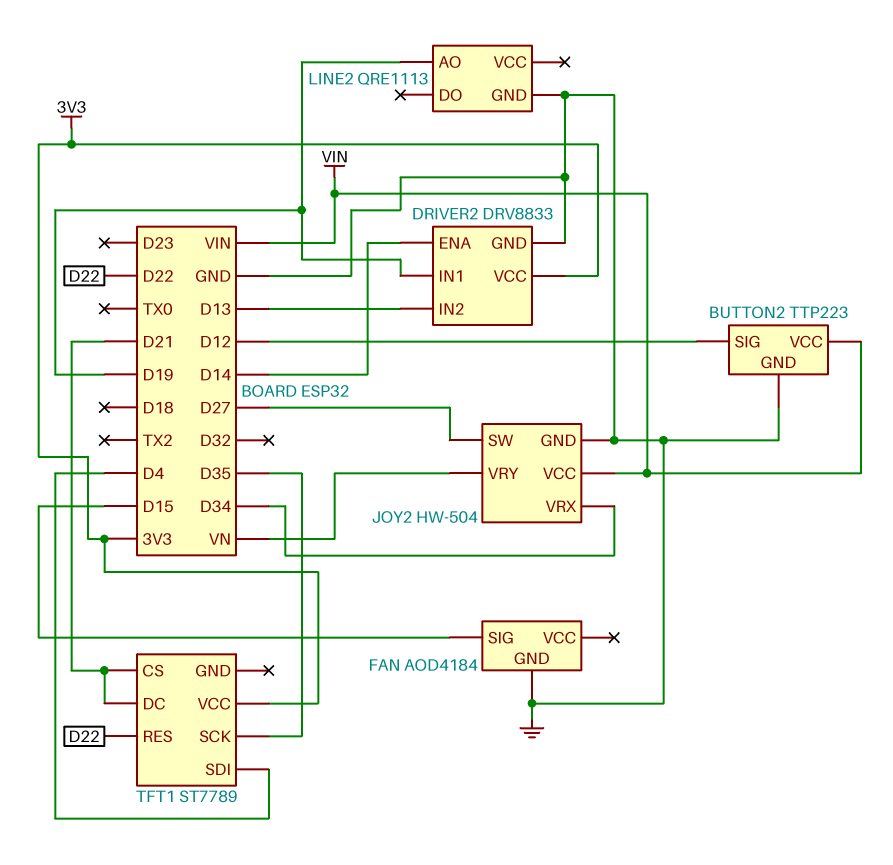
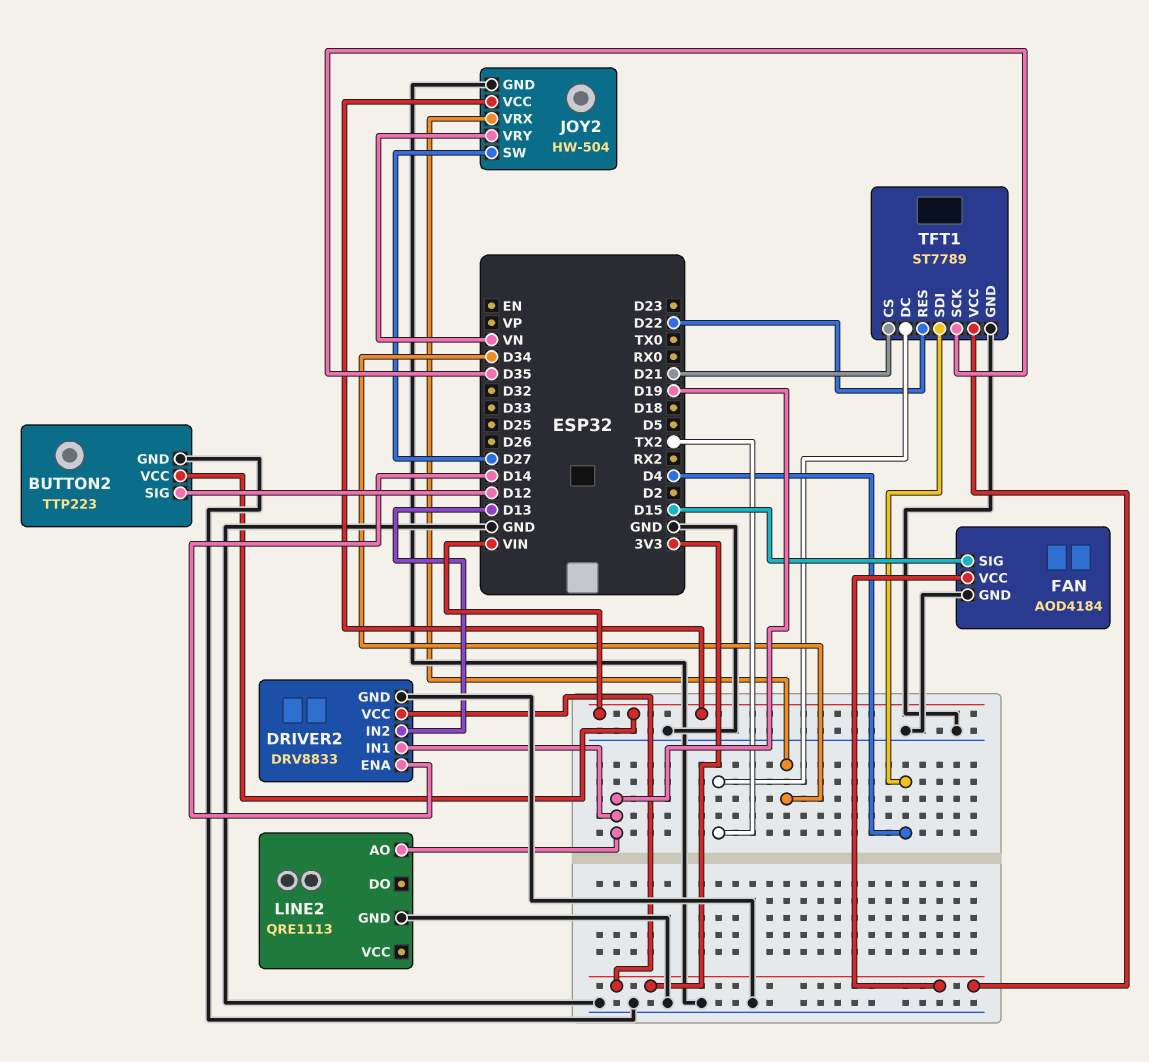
FAN pin VCC: none -> 3V3
TFT1 pin DC: D21 -> TX2
TFT1 pin GND: none -> GND

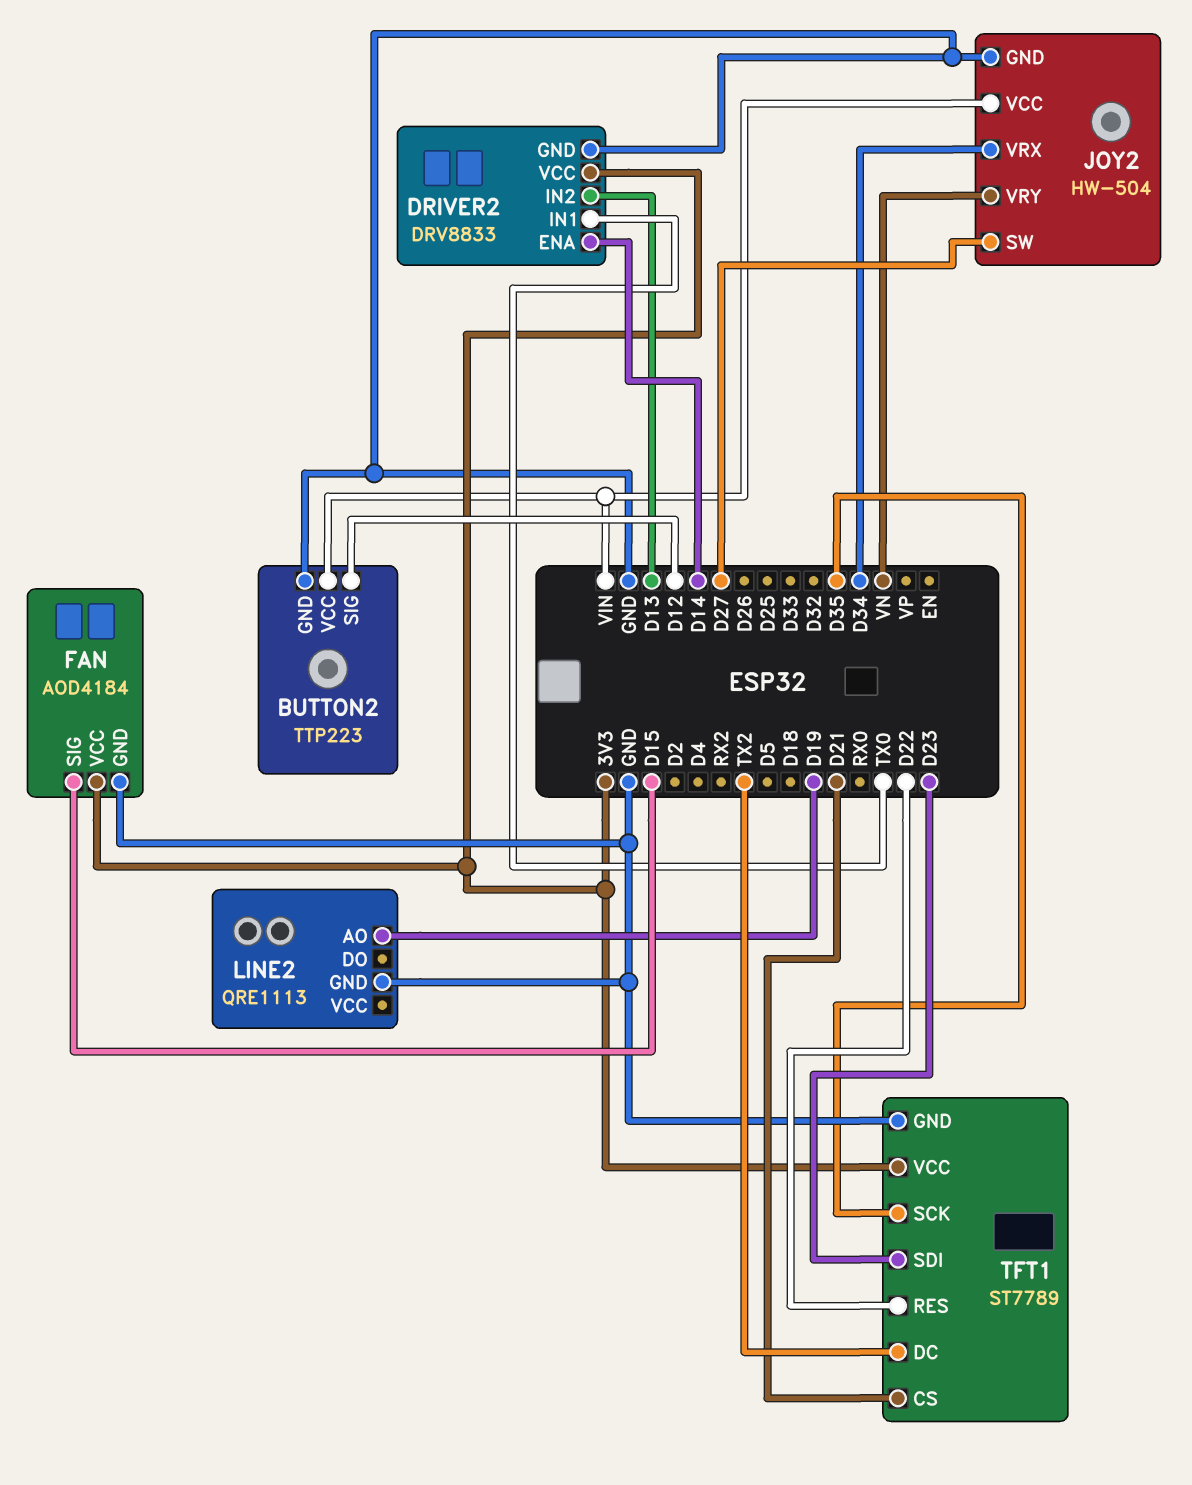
DRIVER2 pin IN1: D19 -> TX0
TFT1 pin SDI: D4 -> D23

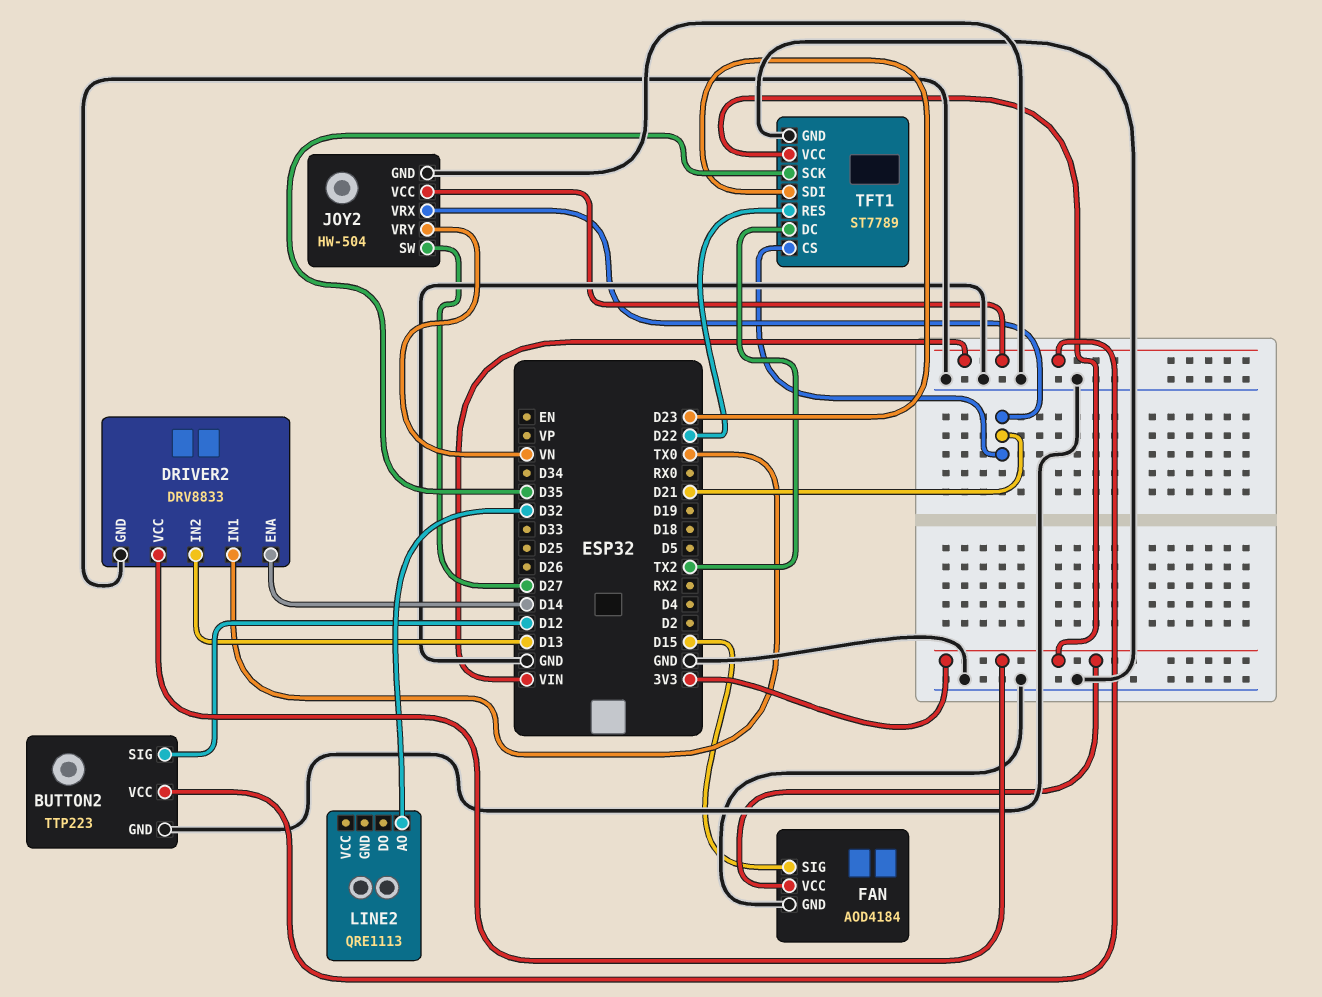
JOY2 pin VRX: D34 -> D21
LINE2 pin AO: D19 -> D32
LINE2 pin GND: GND -> none

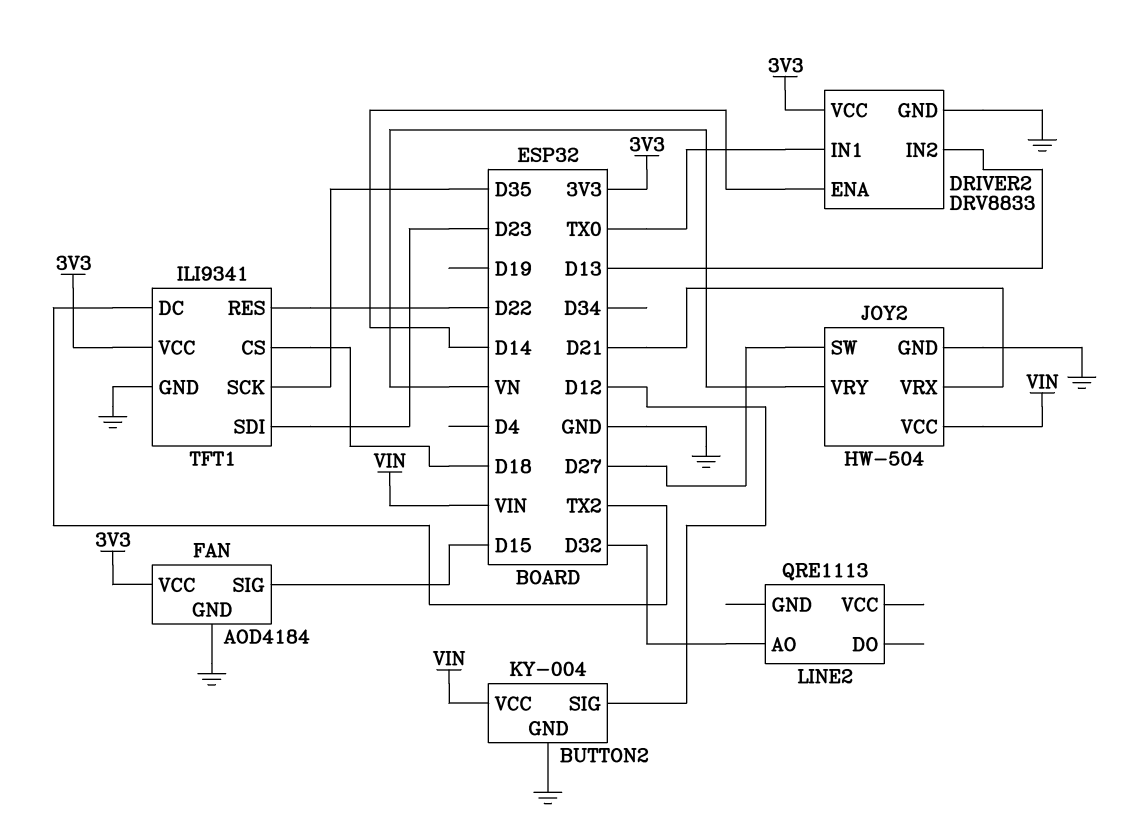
BUTTON2: TTP223 -> KY-004
TFT1: ST7789 -> ILI9341
TFT1 pin CS: D21 -> D18

